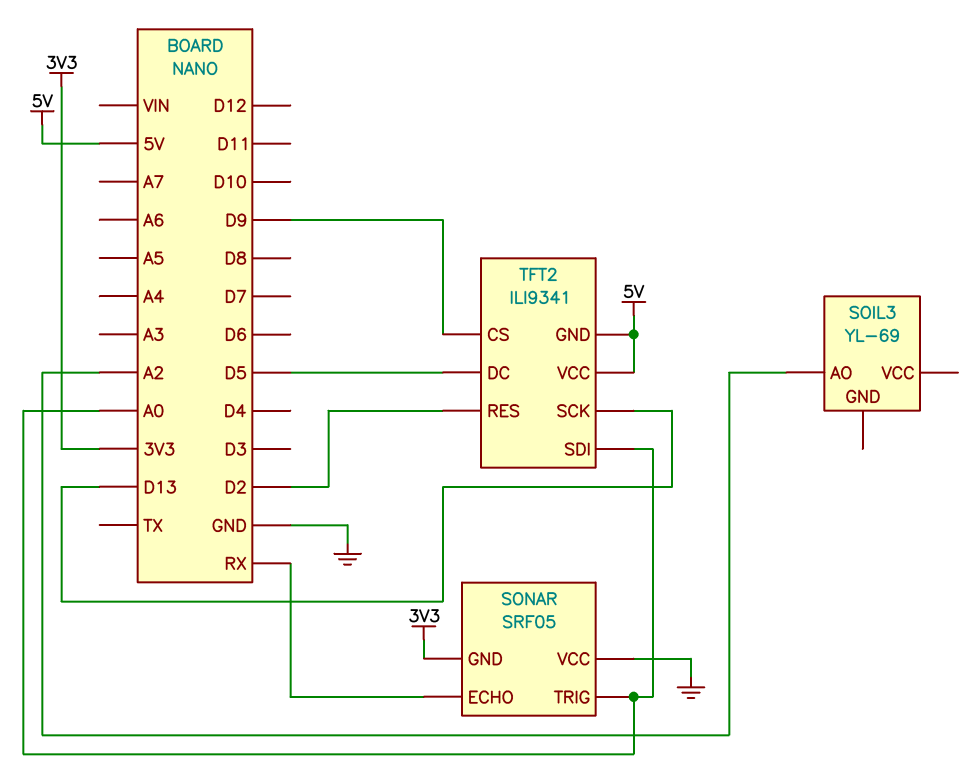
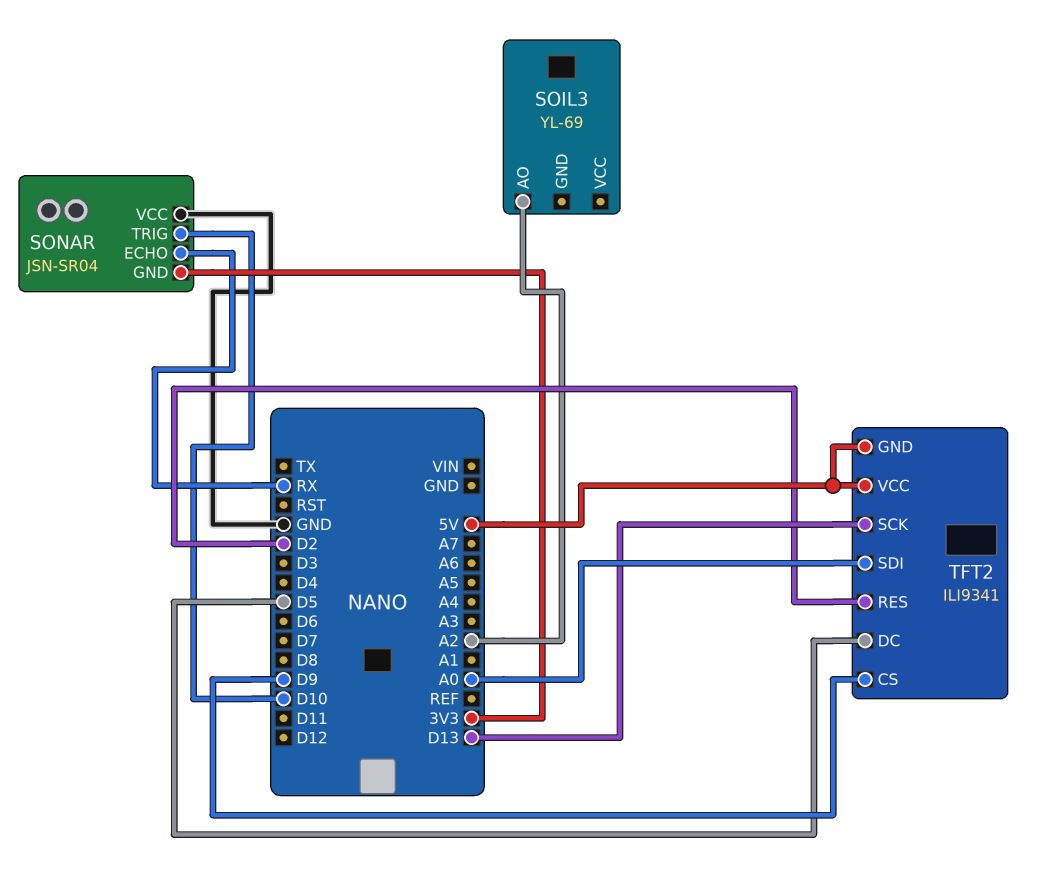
SONAR: SRF05 -> JSN-SR04
SONAR pin TRIG: A0 -> D10

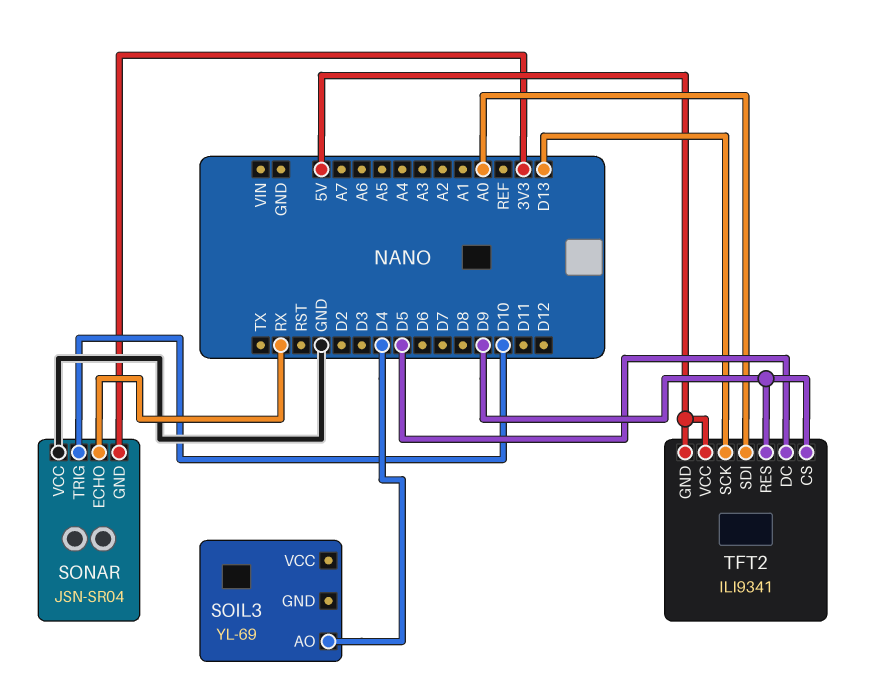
SOIL3 pin AO: A2 -> D4
TFT2 pin RES: D2 -> D9

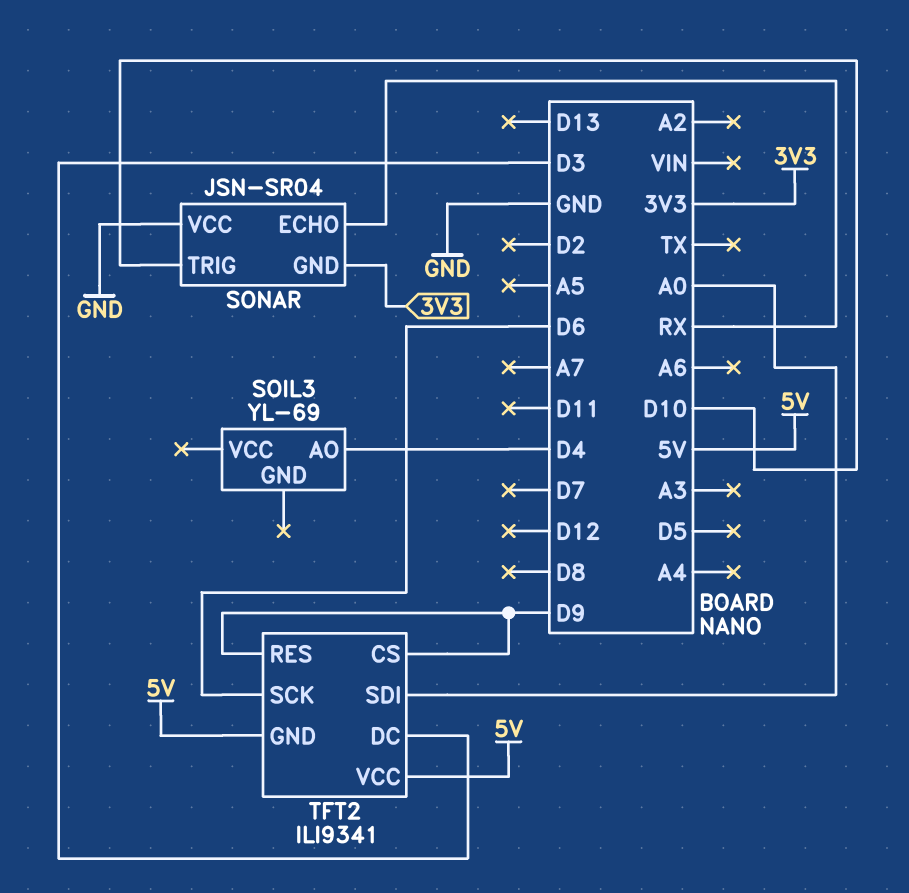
TFT2 pin DC: D5 -> D3
TFT2 pin SCK: D13 -> D6

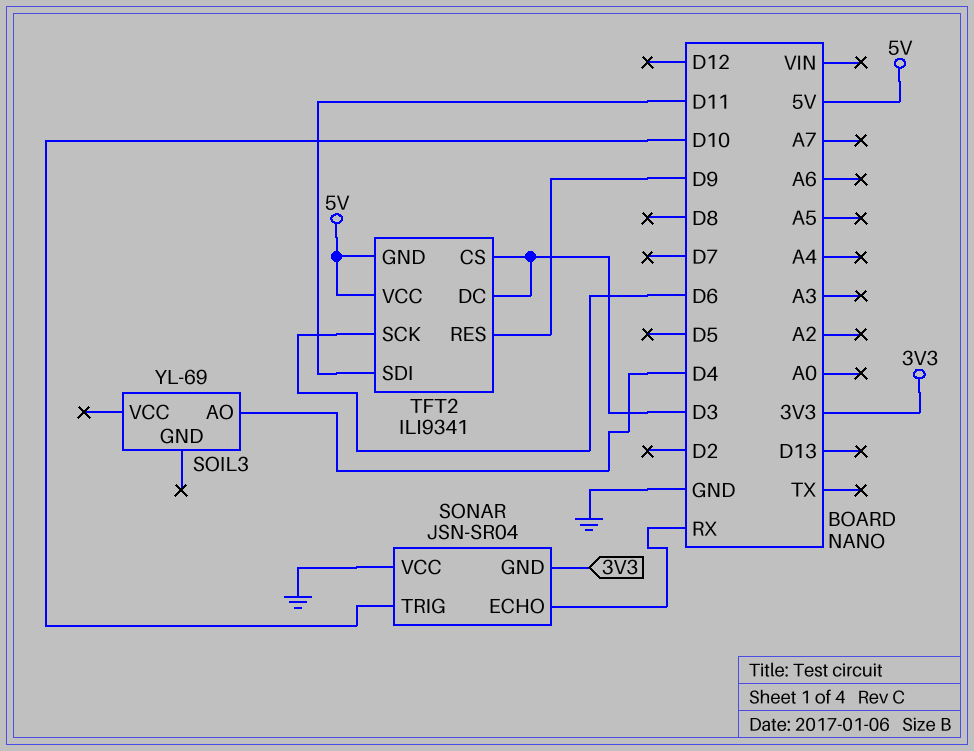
TFT2 pin CS: D9 -> D3
TFT2 pin SDI: A0 -> D11

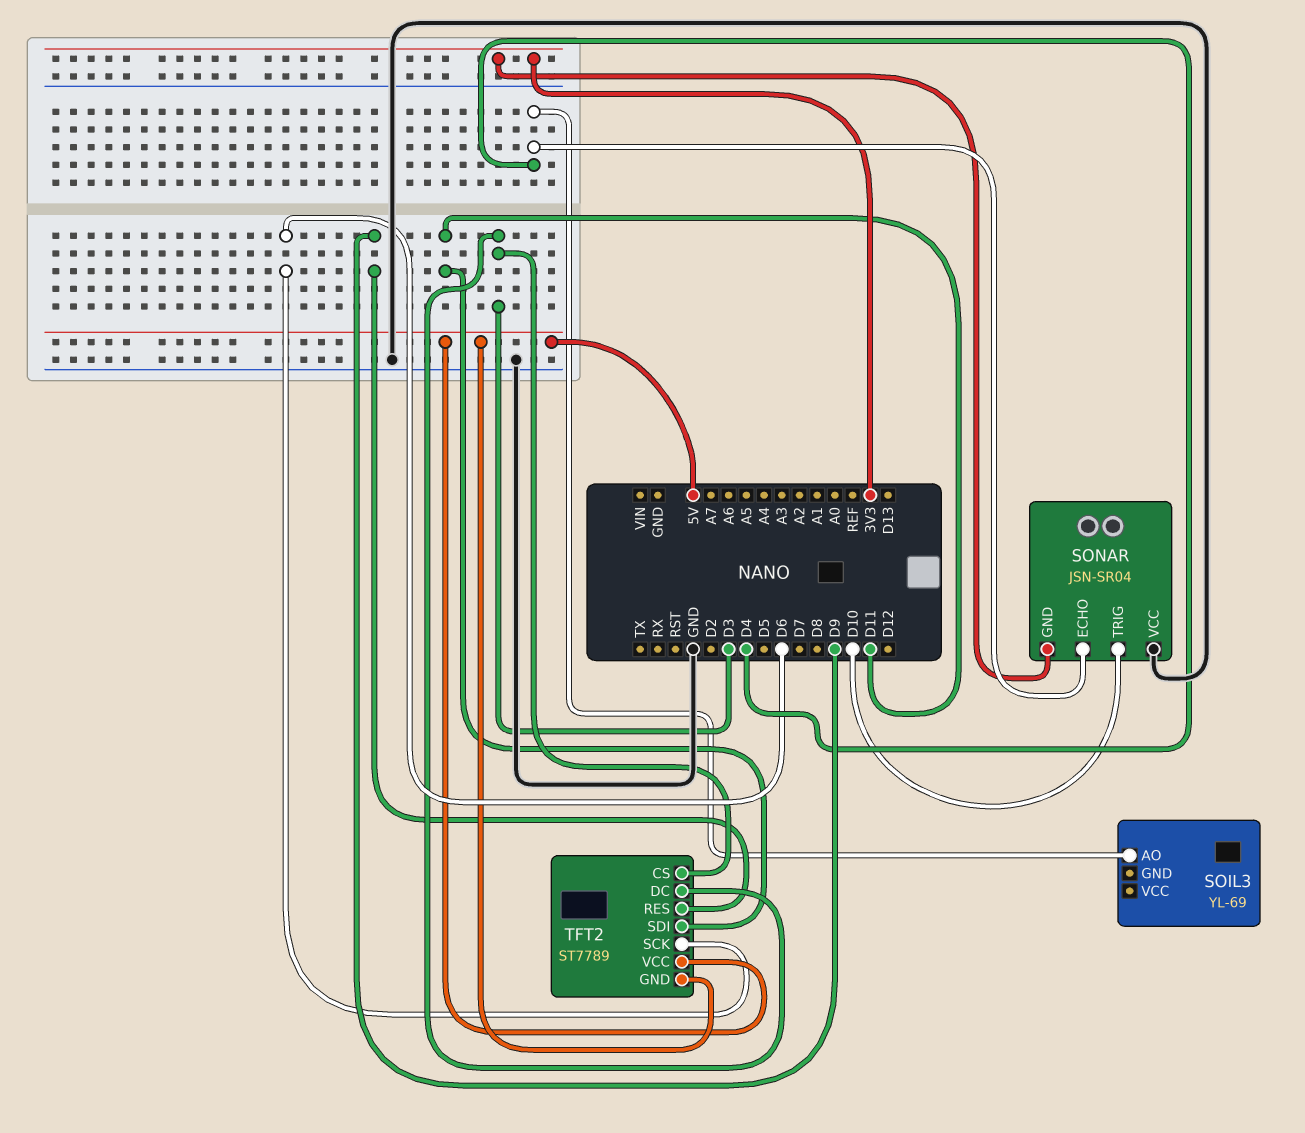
SONAR pin ECHO: RX -> D4
TFT2: ILI9341 -> ST7789

